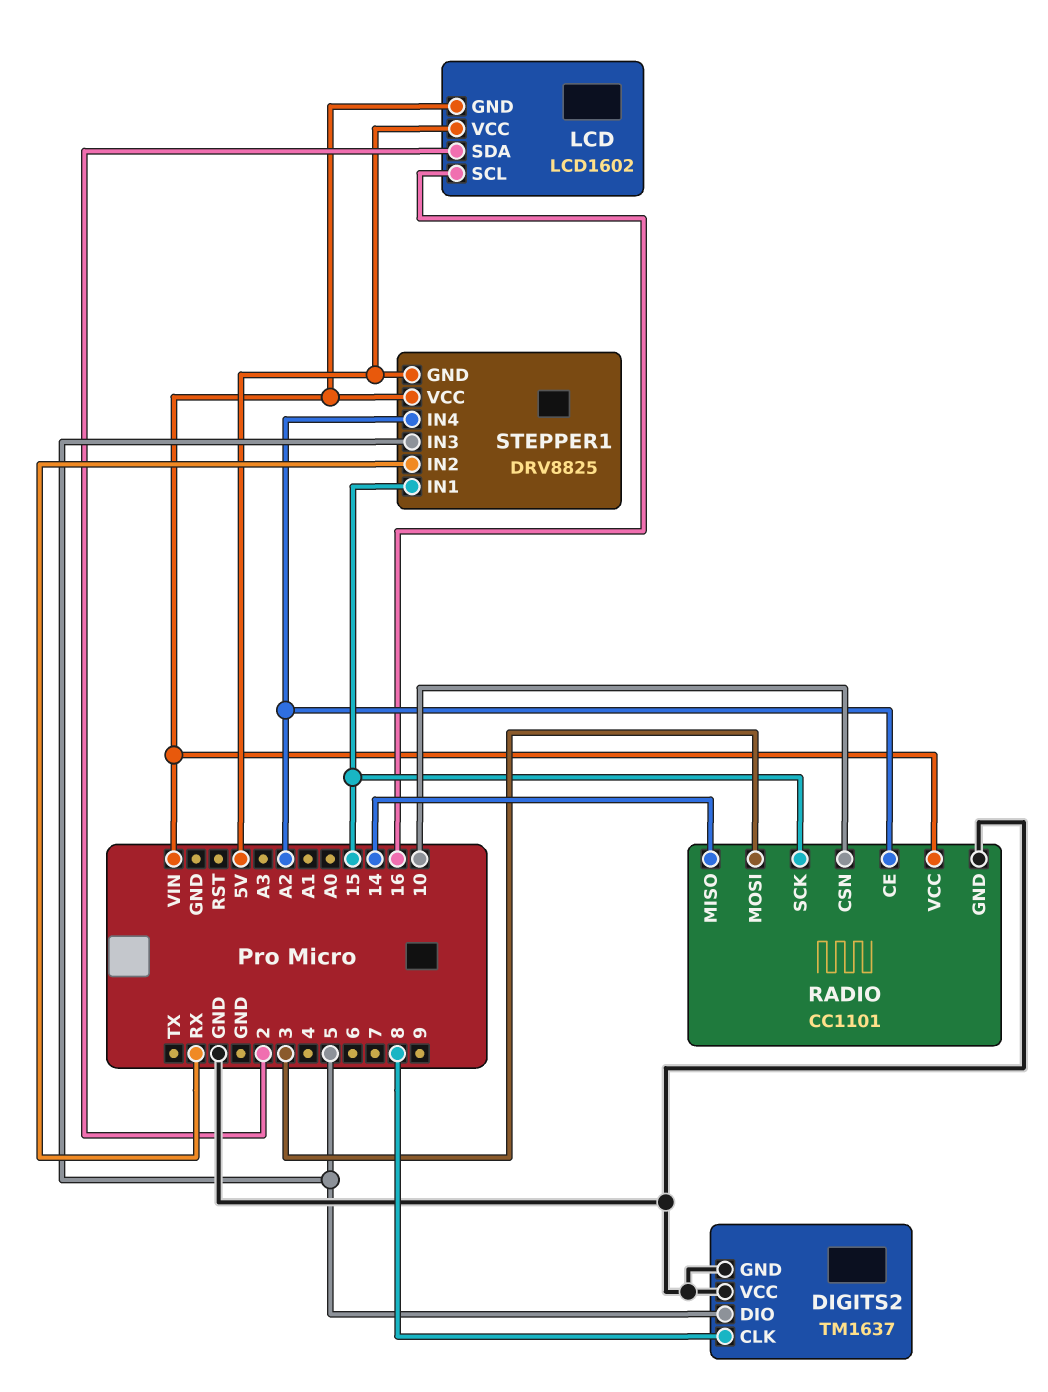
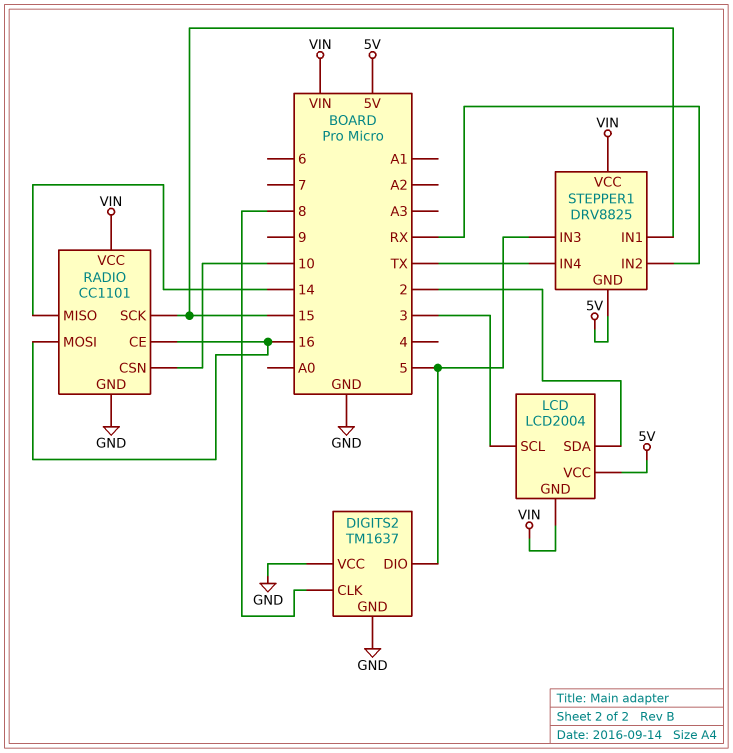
LCD: LCD1602 -> LCD2004
LCD pin SCL: 16 -> 3
RADIO pin CE: A2 -> 16
RADIO pin MOSI: 3 -> 16
STEPPER1 pin IN4: A2 -> TX

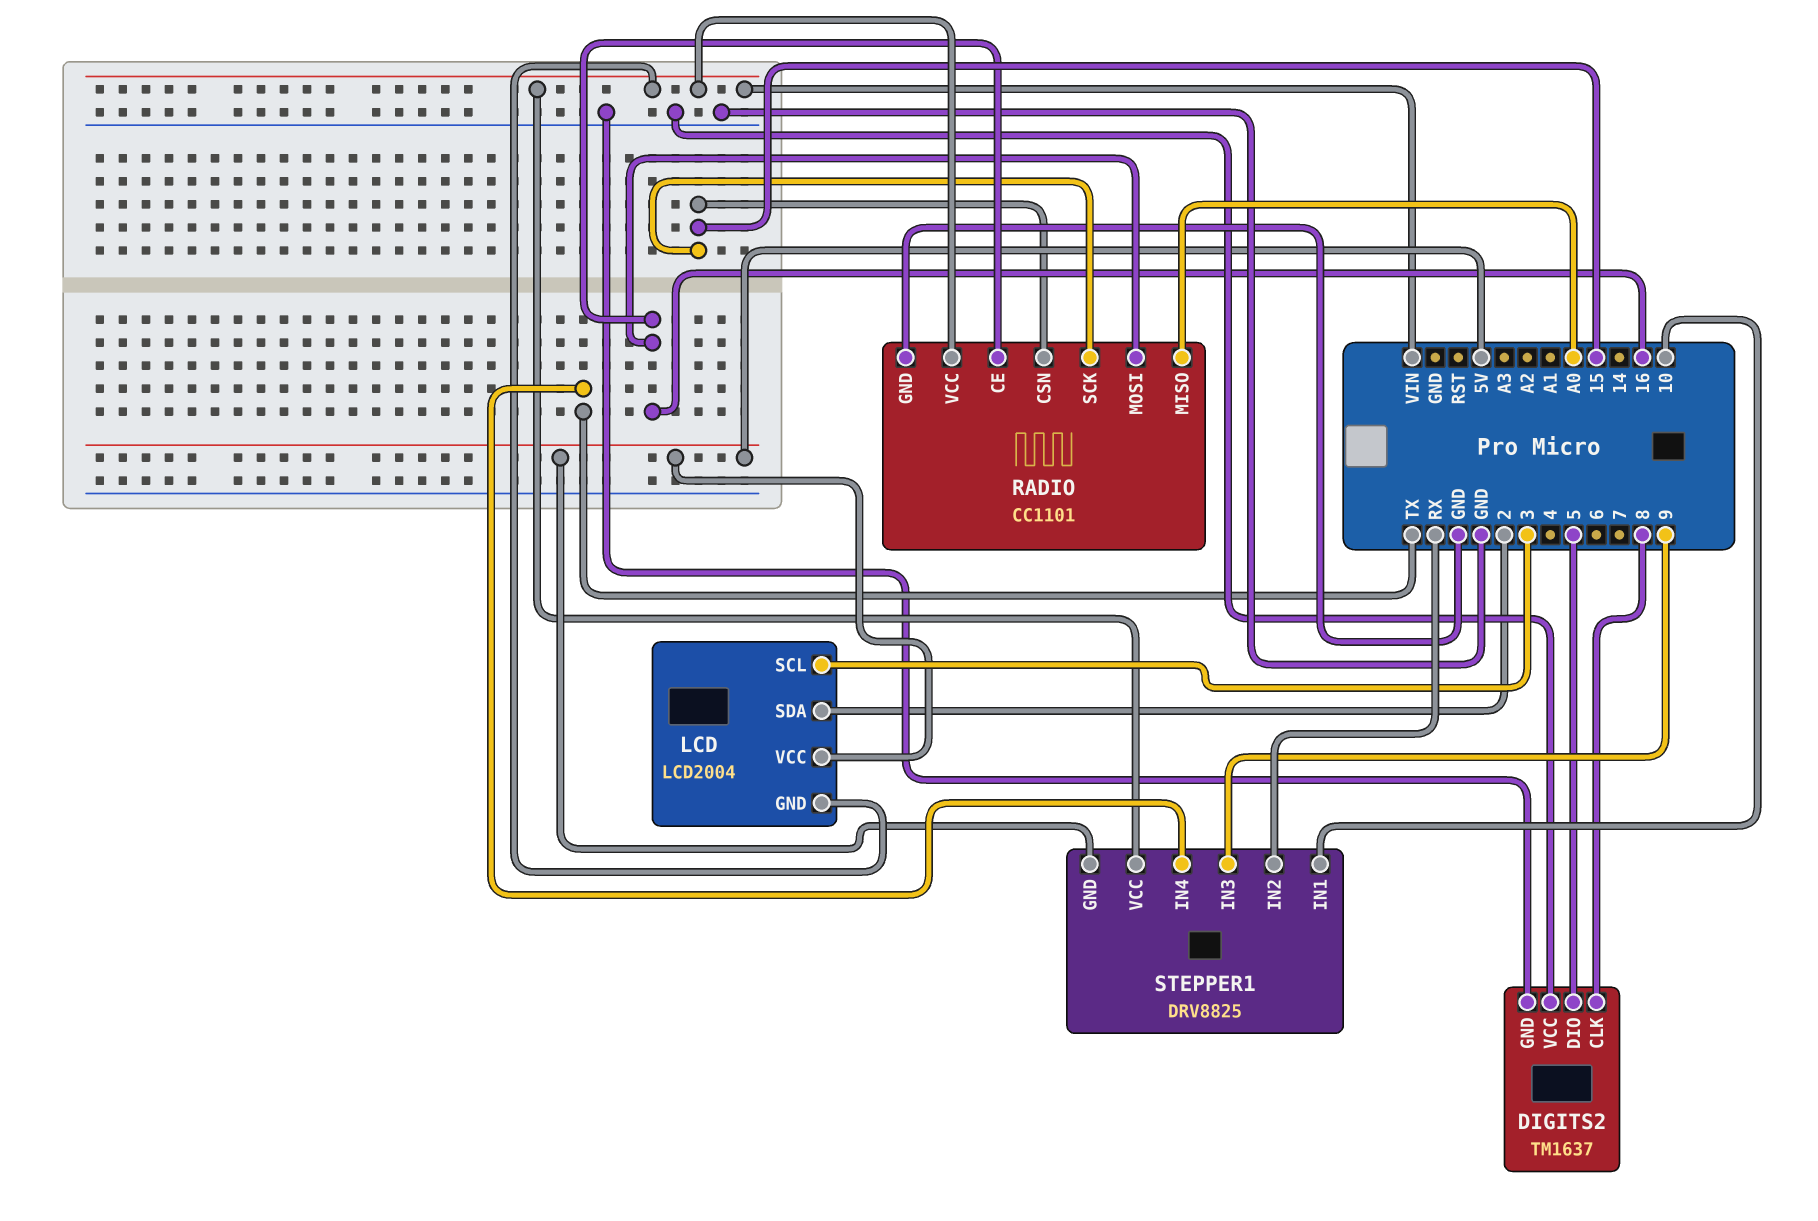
RADIO pin CSN: 10 -> 15
RADIO pin MISO: 14 -> A0
STEPPER1 pin IN1: 15 -> 10
STEPPER1 pin IN3: 5 -> 9

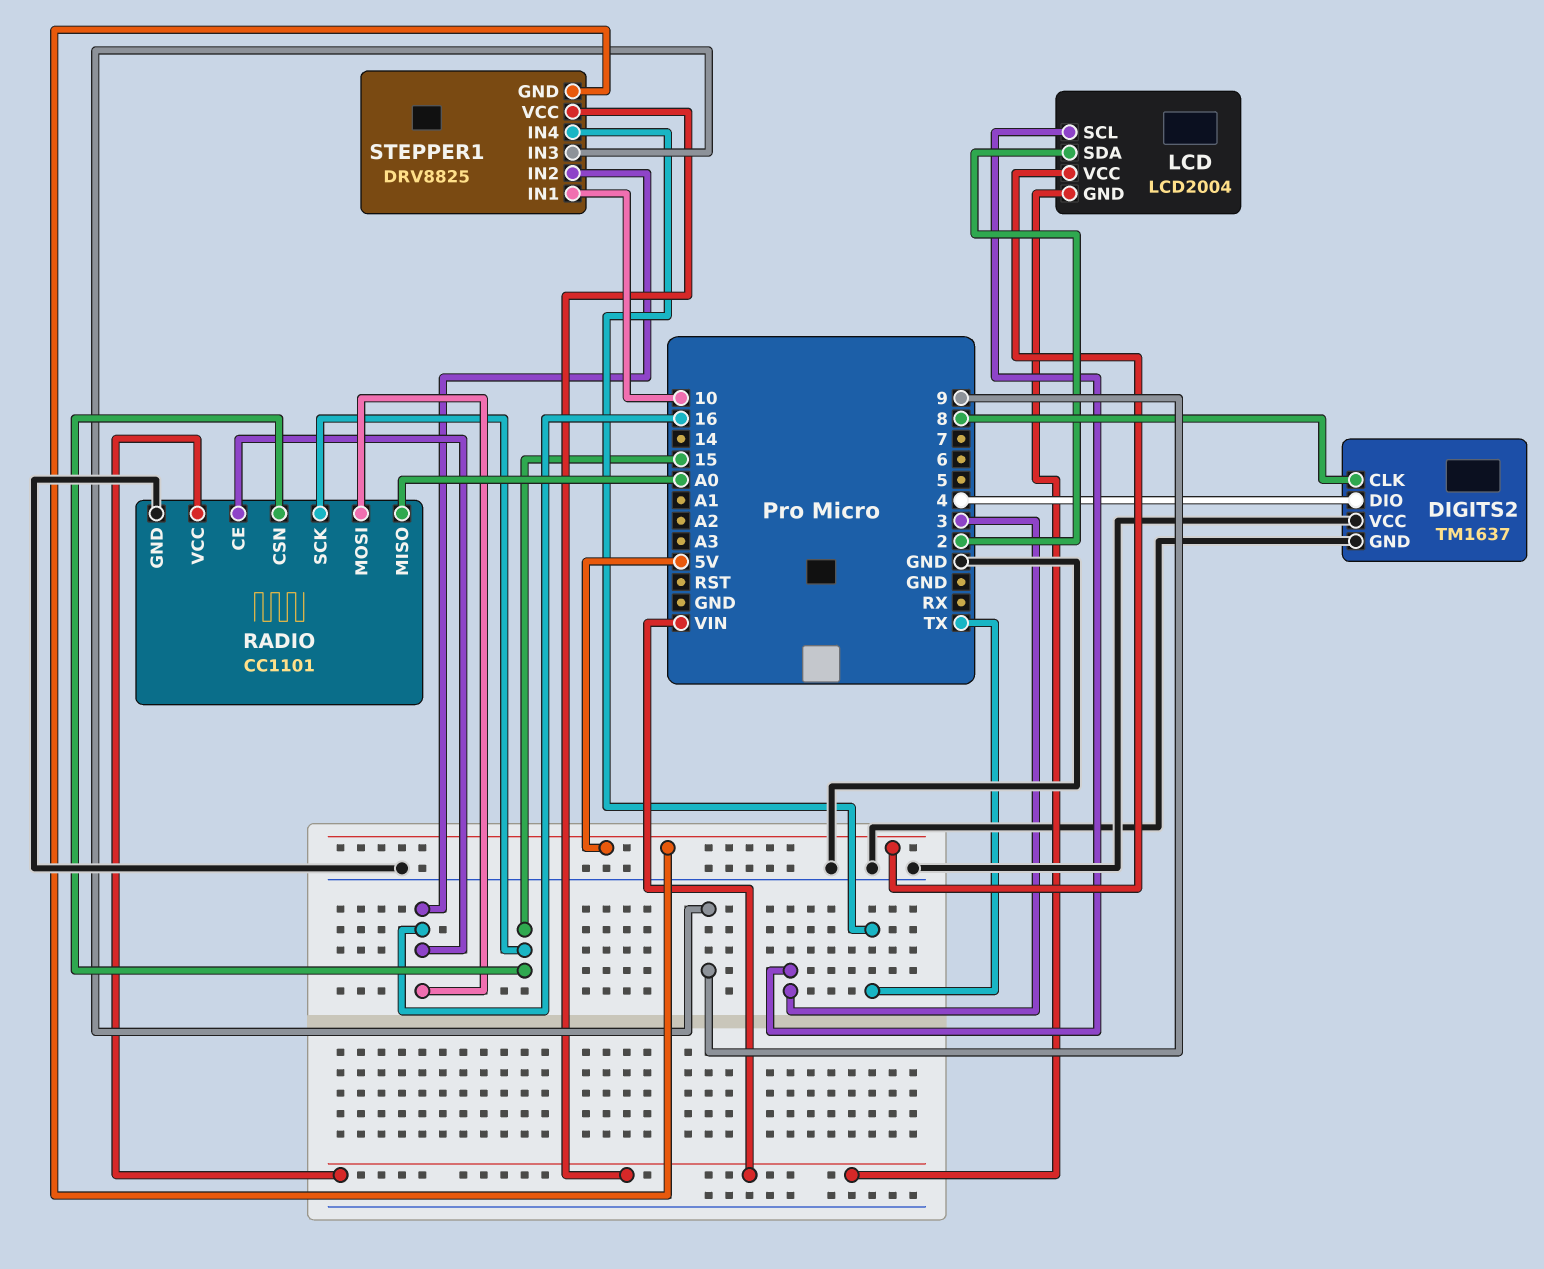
DIGITS2 pin DIO: 5 -> 4
STEPPER1 pin IN2: RX -> 16

